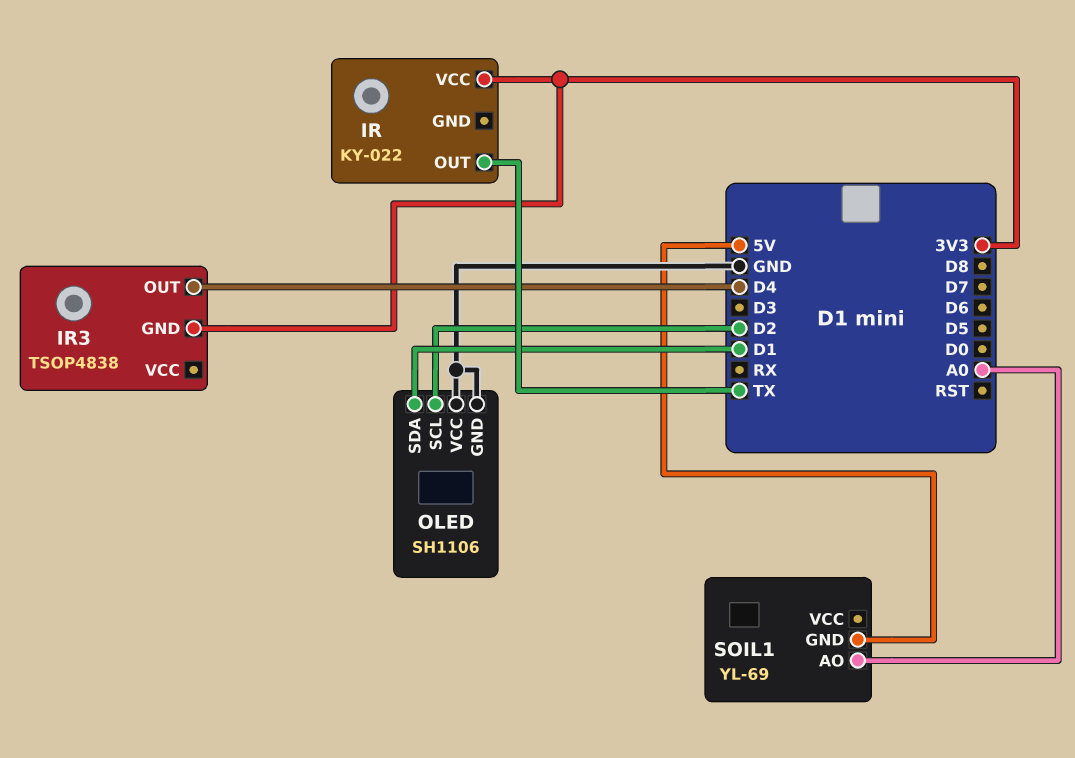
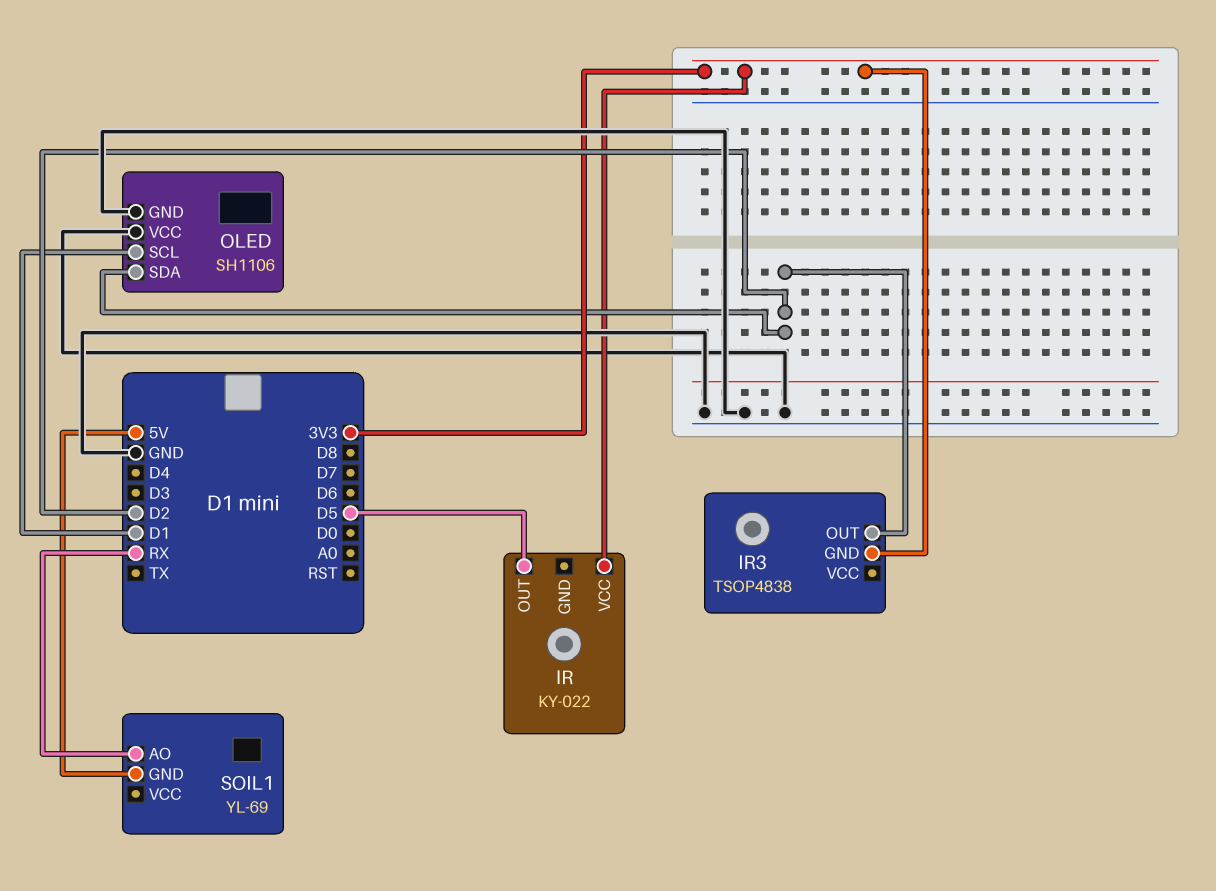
IR pin OUT: TX -> D5
IR3 pin OUT: D4 -> D2
OLED pin SCL: D2 -> D1
OLED pin SDA: D1 -> D2
SOIL1 pin AO: A0 -> RX

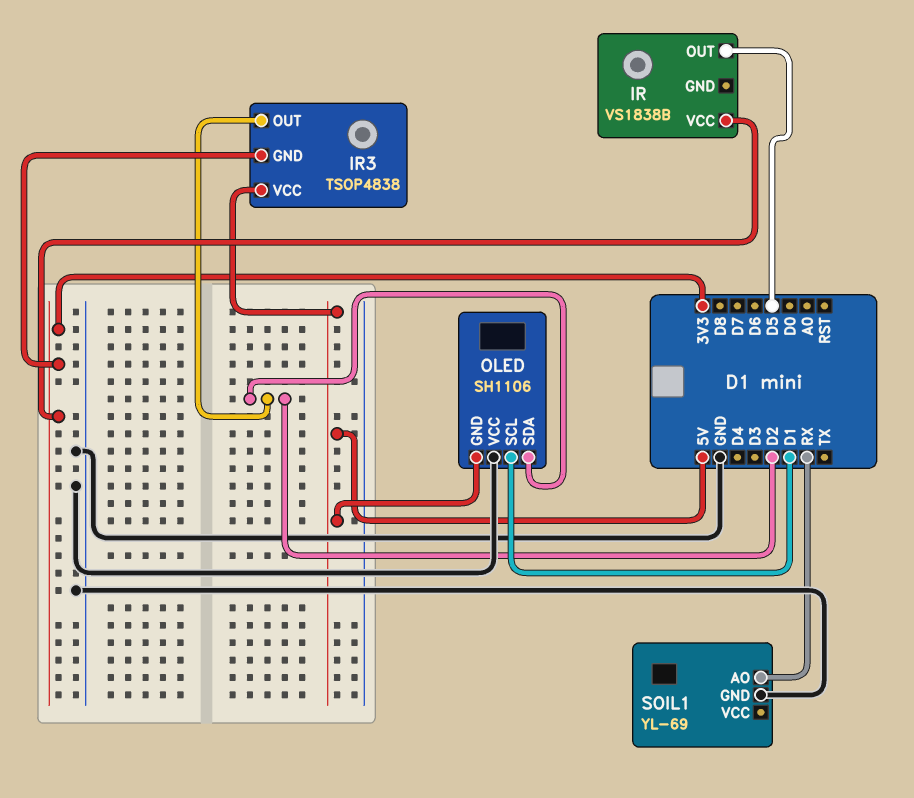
IR: KY-022 -> VS1838B
IR3 pin VCC: none -> 5V
OLED pin GND: GND -> 5V
SOIL1 pin GND: 5V -> GND

